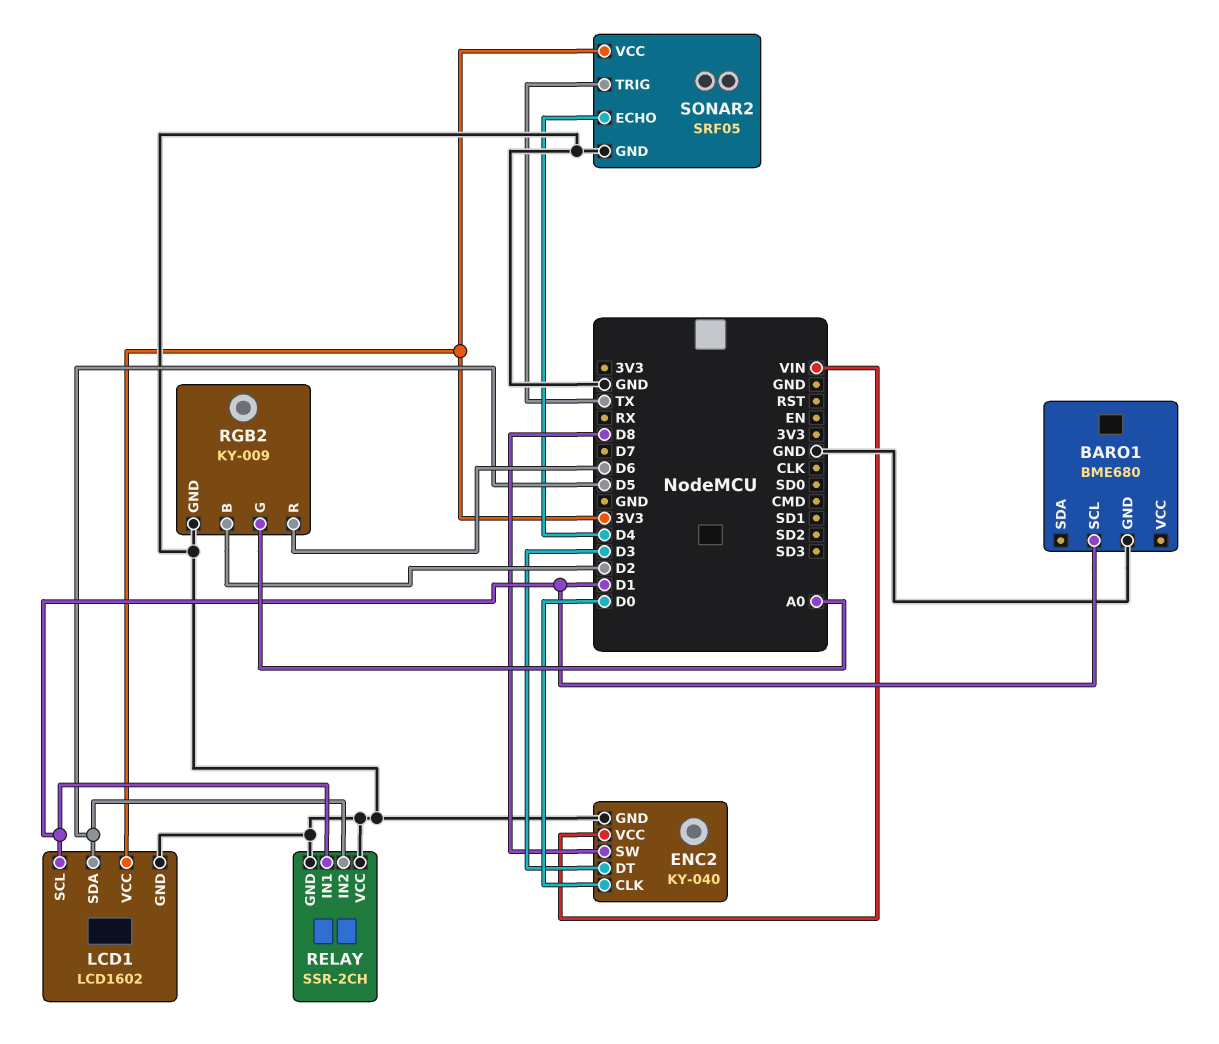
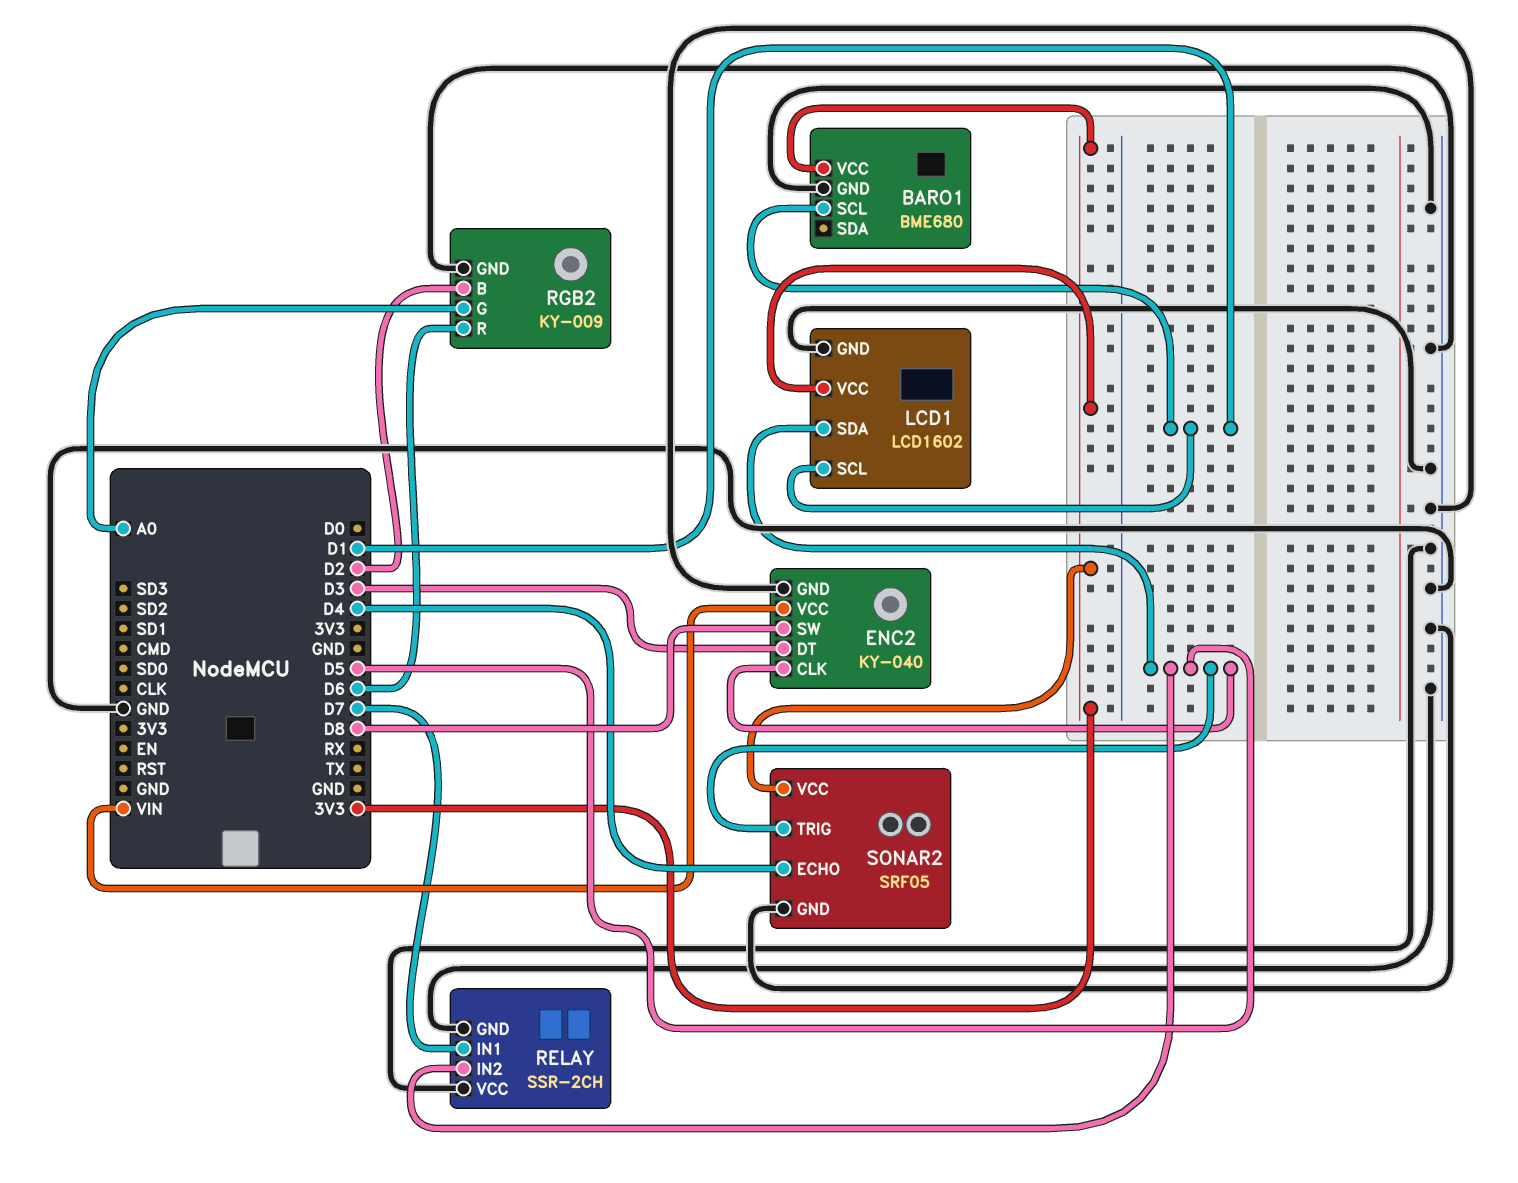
BARO1 pin VCC: none -> 3V3
ENC2 pin CLK: D0 -> D5
RELAY pin IN1: D1 -> D7
SONAR2 pin TRIG: TX -> D5

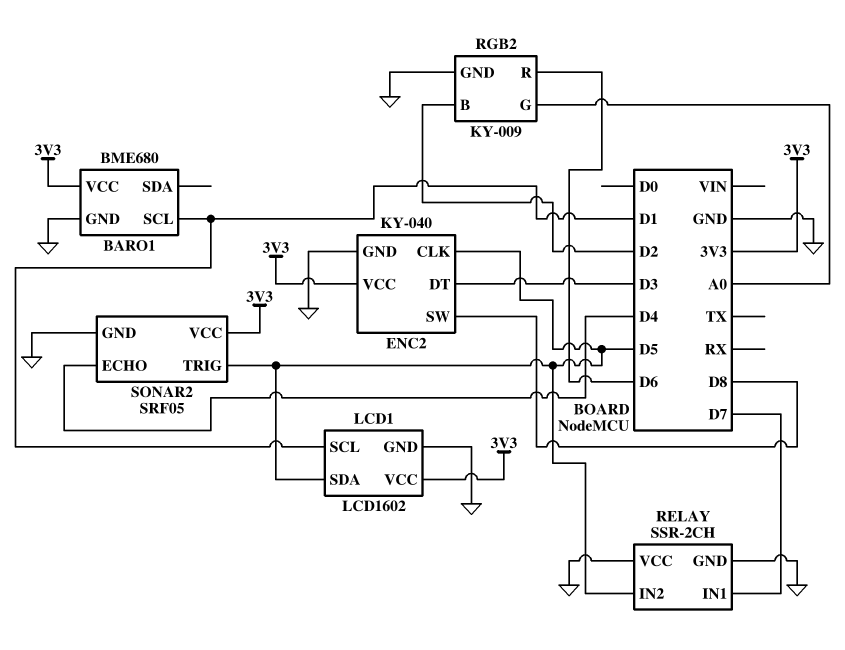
ENC2 pin VCC: VIN -> 3V3

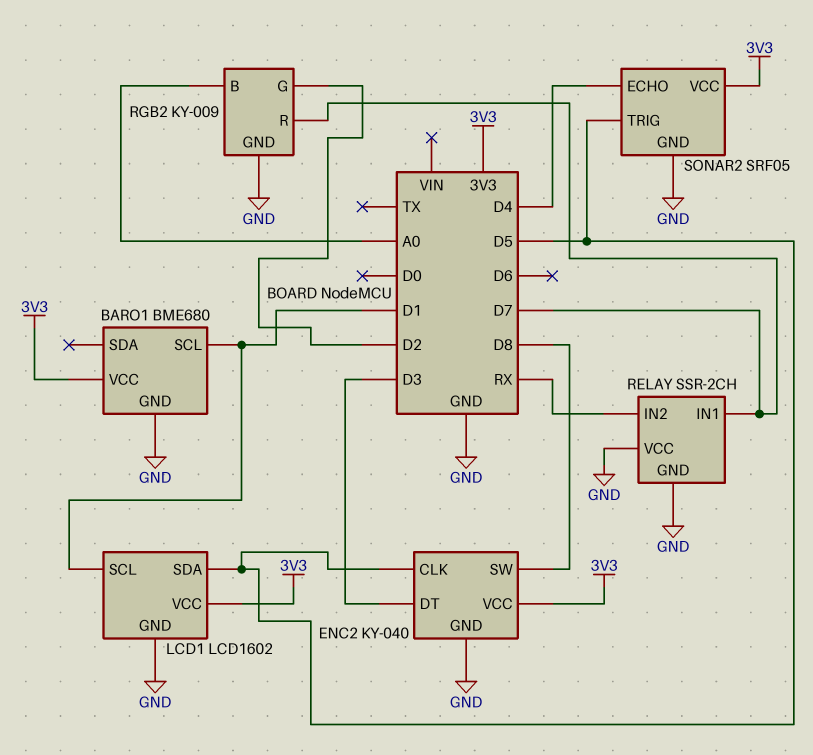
RELAY pin IN2: D5 -> RX
RGB2 pin B: D2 -> A0
RGB2 pin G: A0 -> D2
RGB2 pin R: D6 -> D7

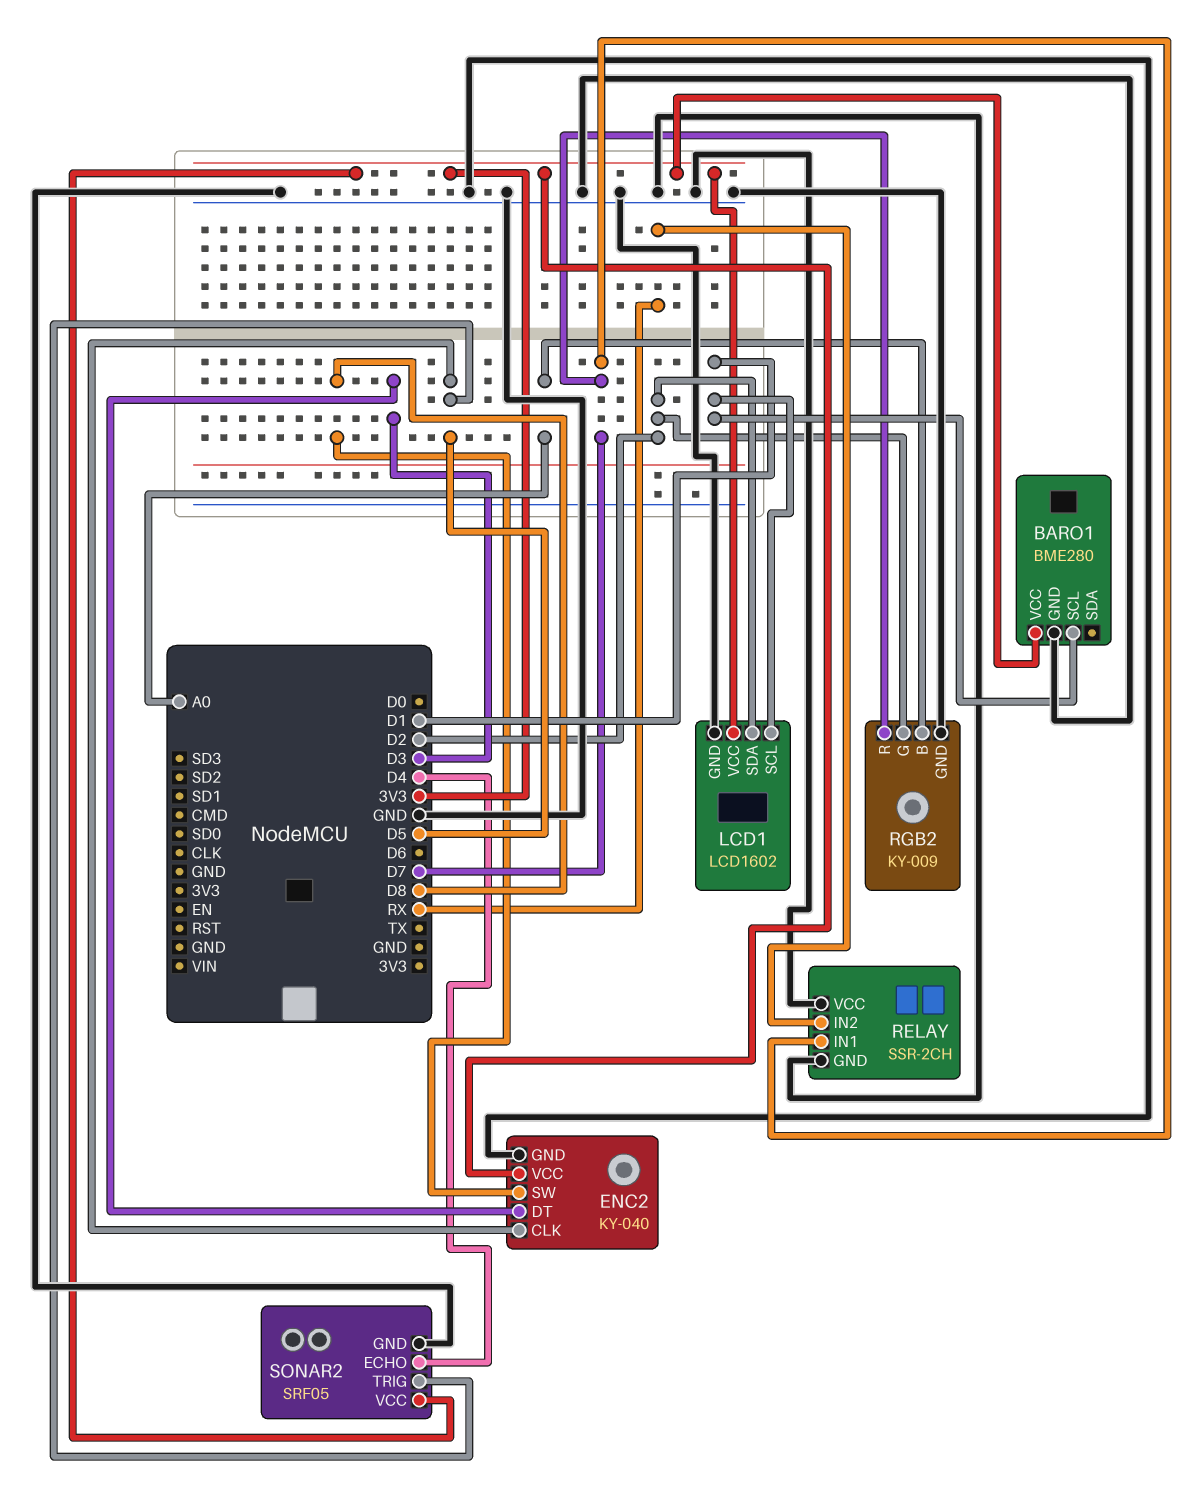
BARO1: BME680 -> BME280
LCD1 pin SDA: D5 -> D2

